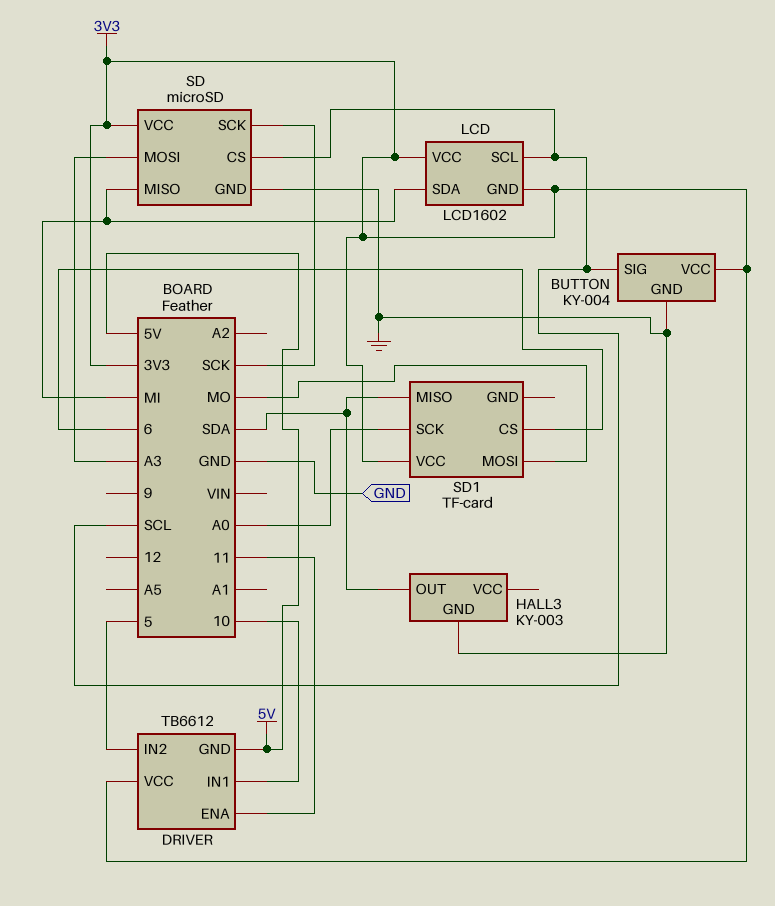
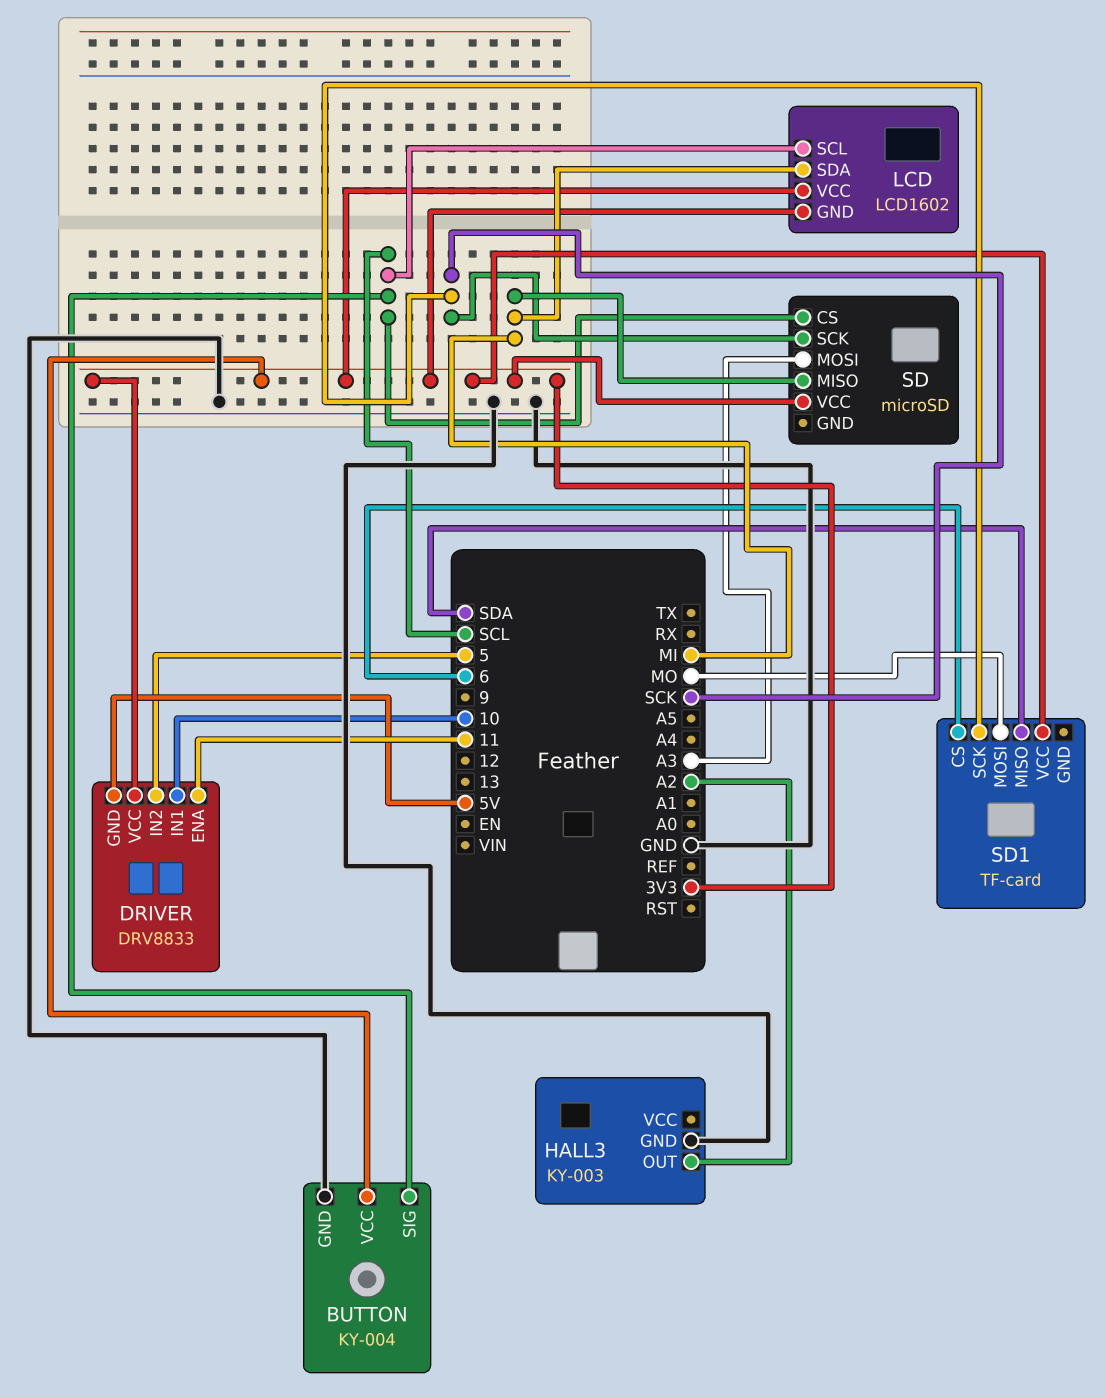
DRIVER: TB6612 -> DRV8833
HALL3 pin OUT: SDA -> A2
SD pin GND: GND -> none
SD1 pin SCK: A0 -> SCK

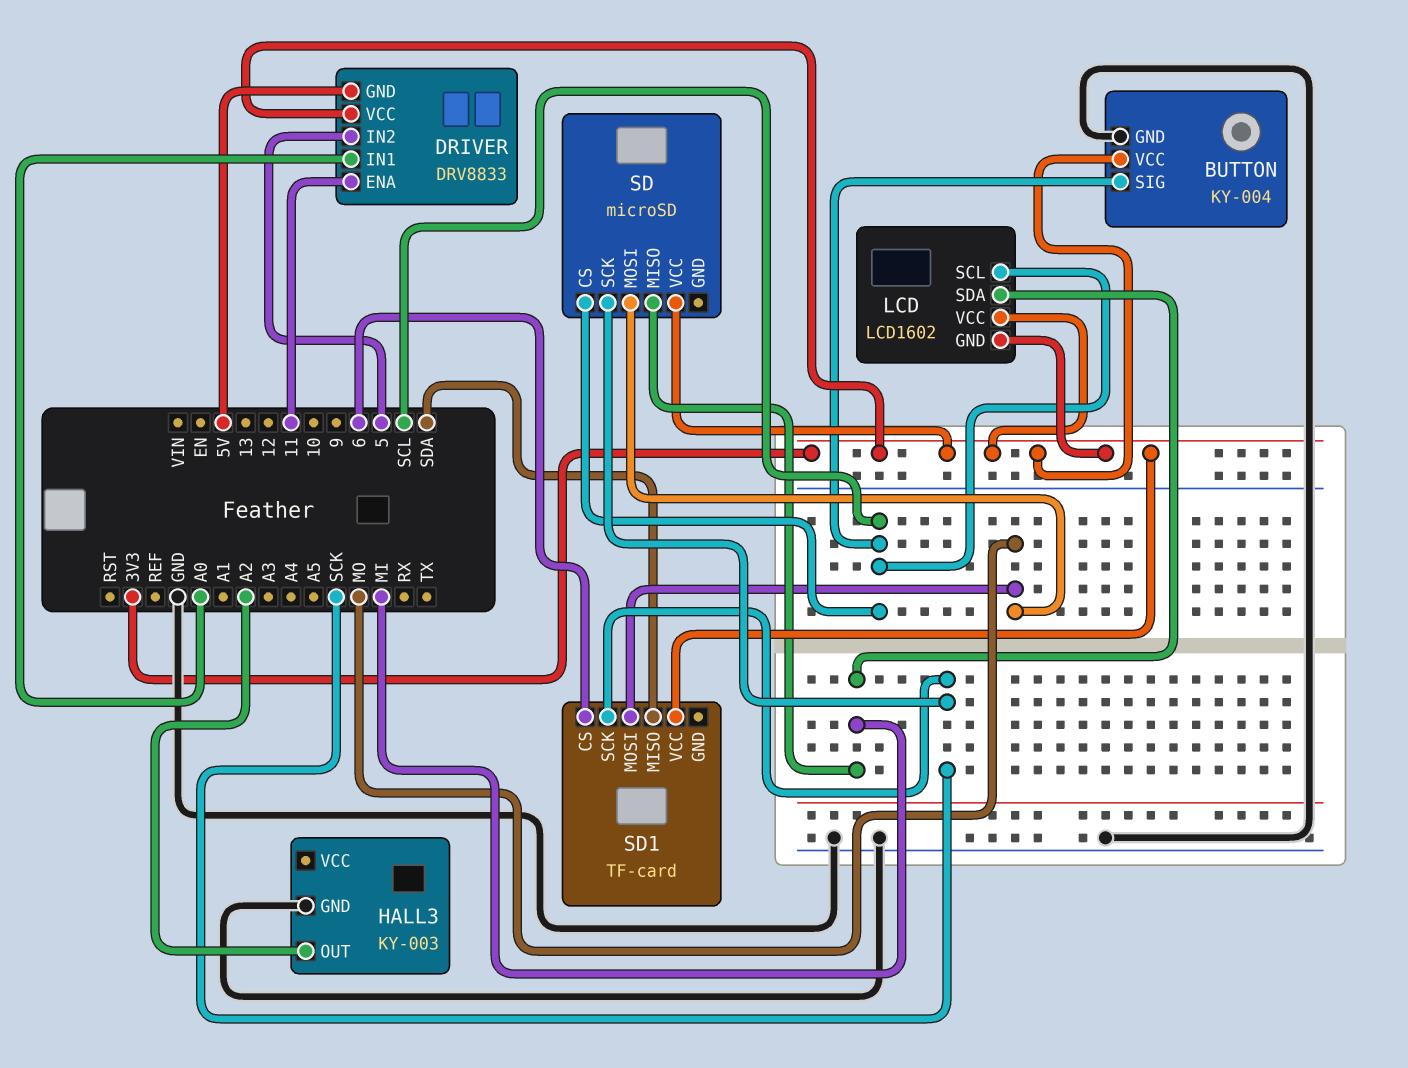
DRIVER pin IN1: 10 -> A0
SD pin MOSI: A3 -> MO

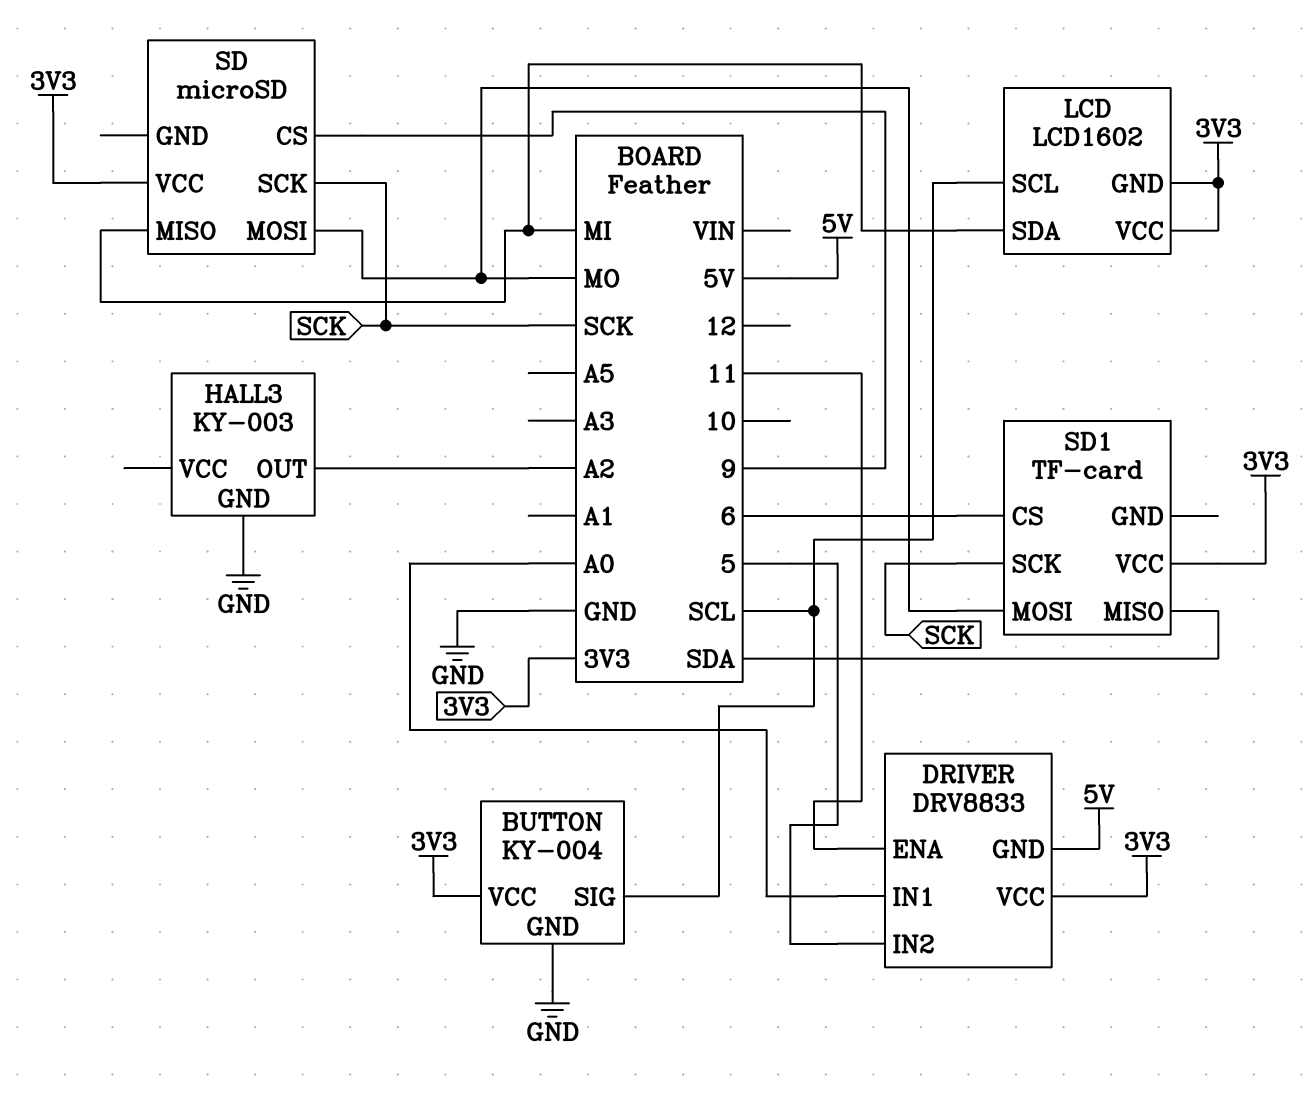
SD pin CS: SCL -> 9

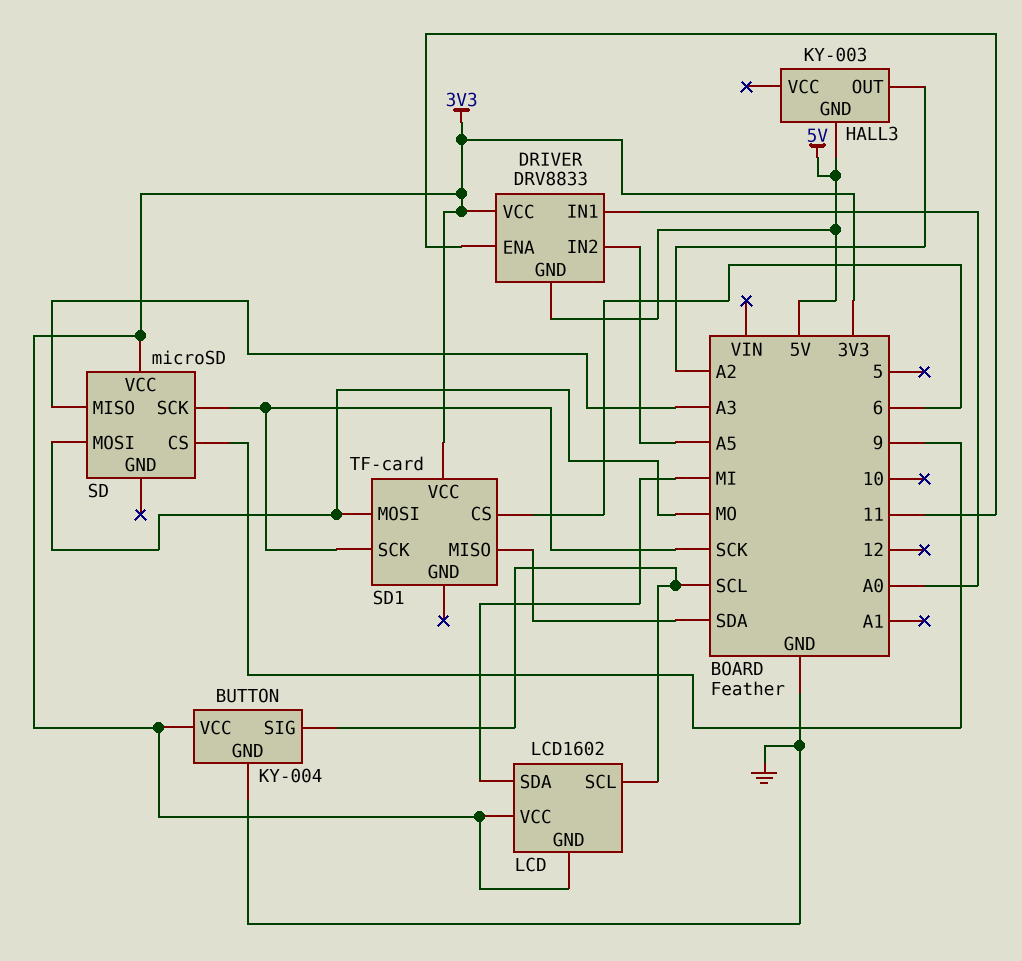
DRIVER pin IN2: 5 -> A5
HALL3 pin GND: GND -> 5V
SD pin MISO: MI -> A3

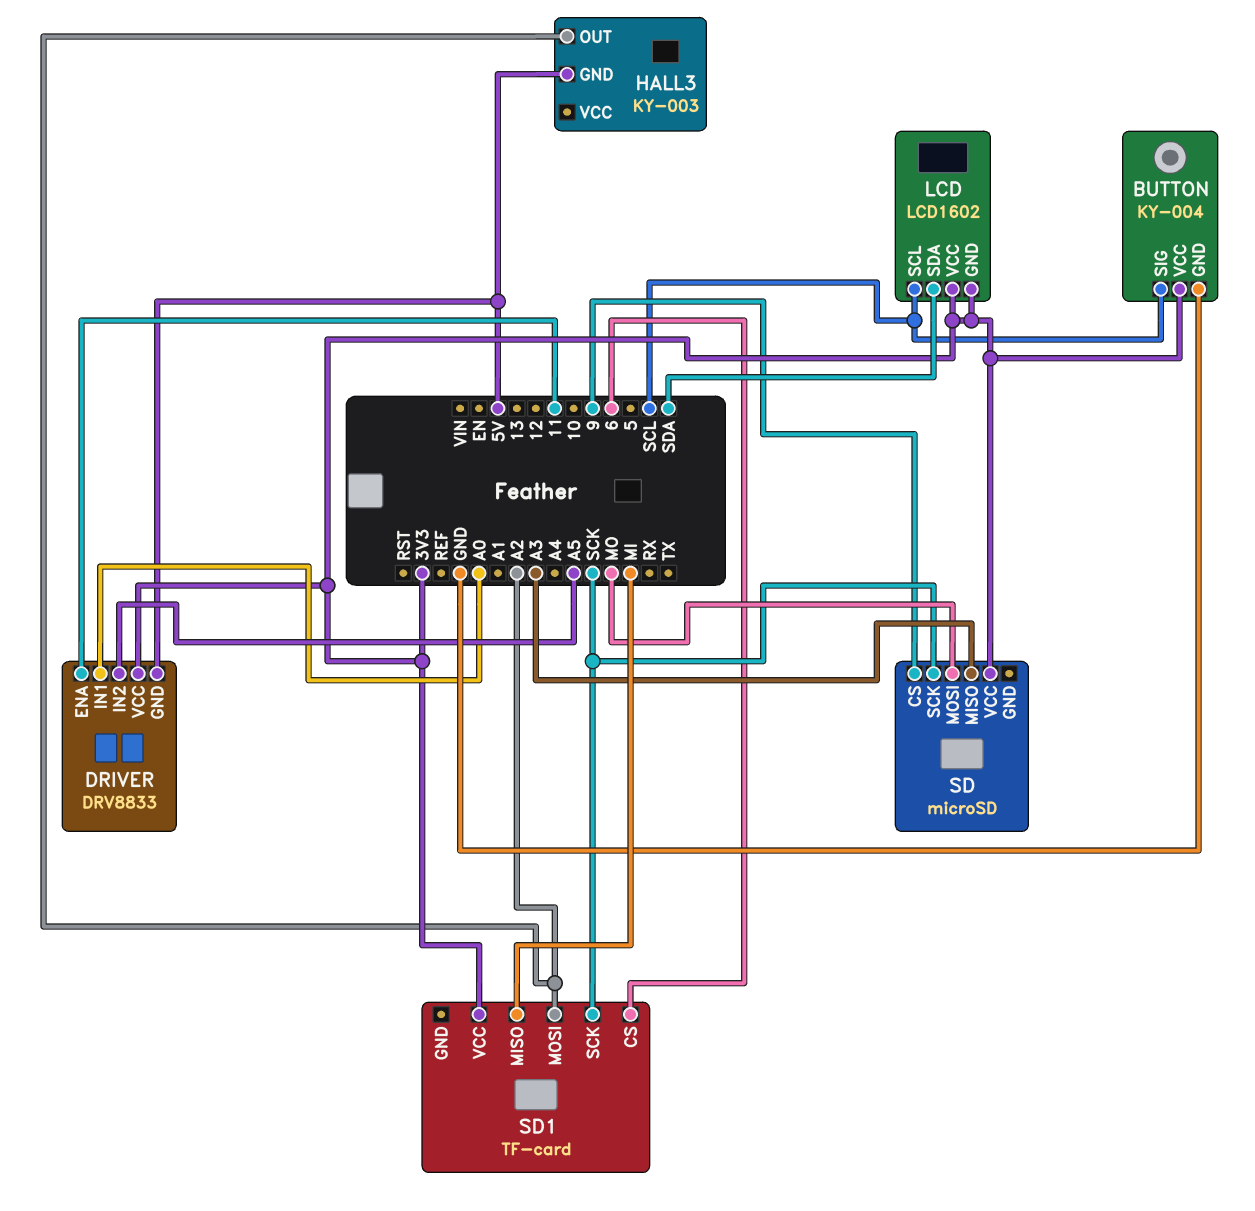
LCD pin SDA: MI -> SDA
SD1 pin MISO: SDA -> MI
SD1 pin MOSI: MO -> A2

